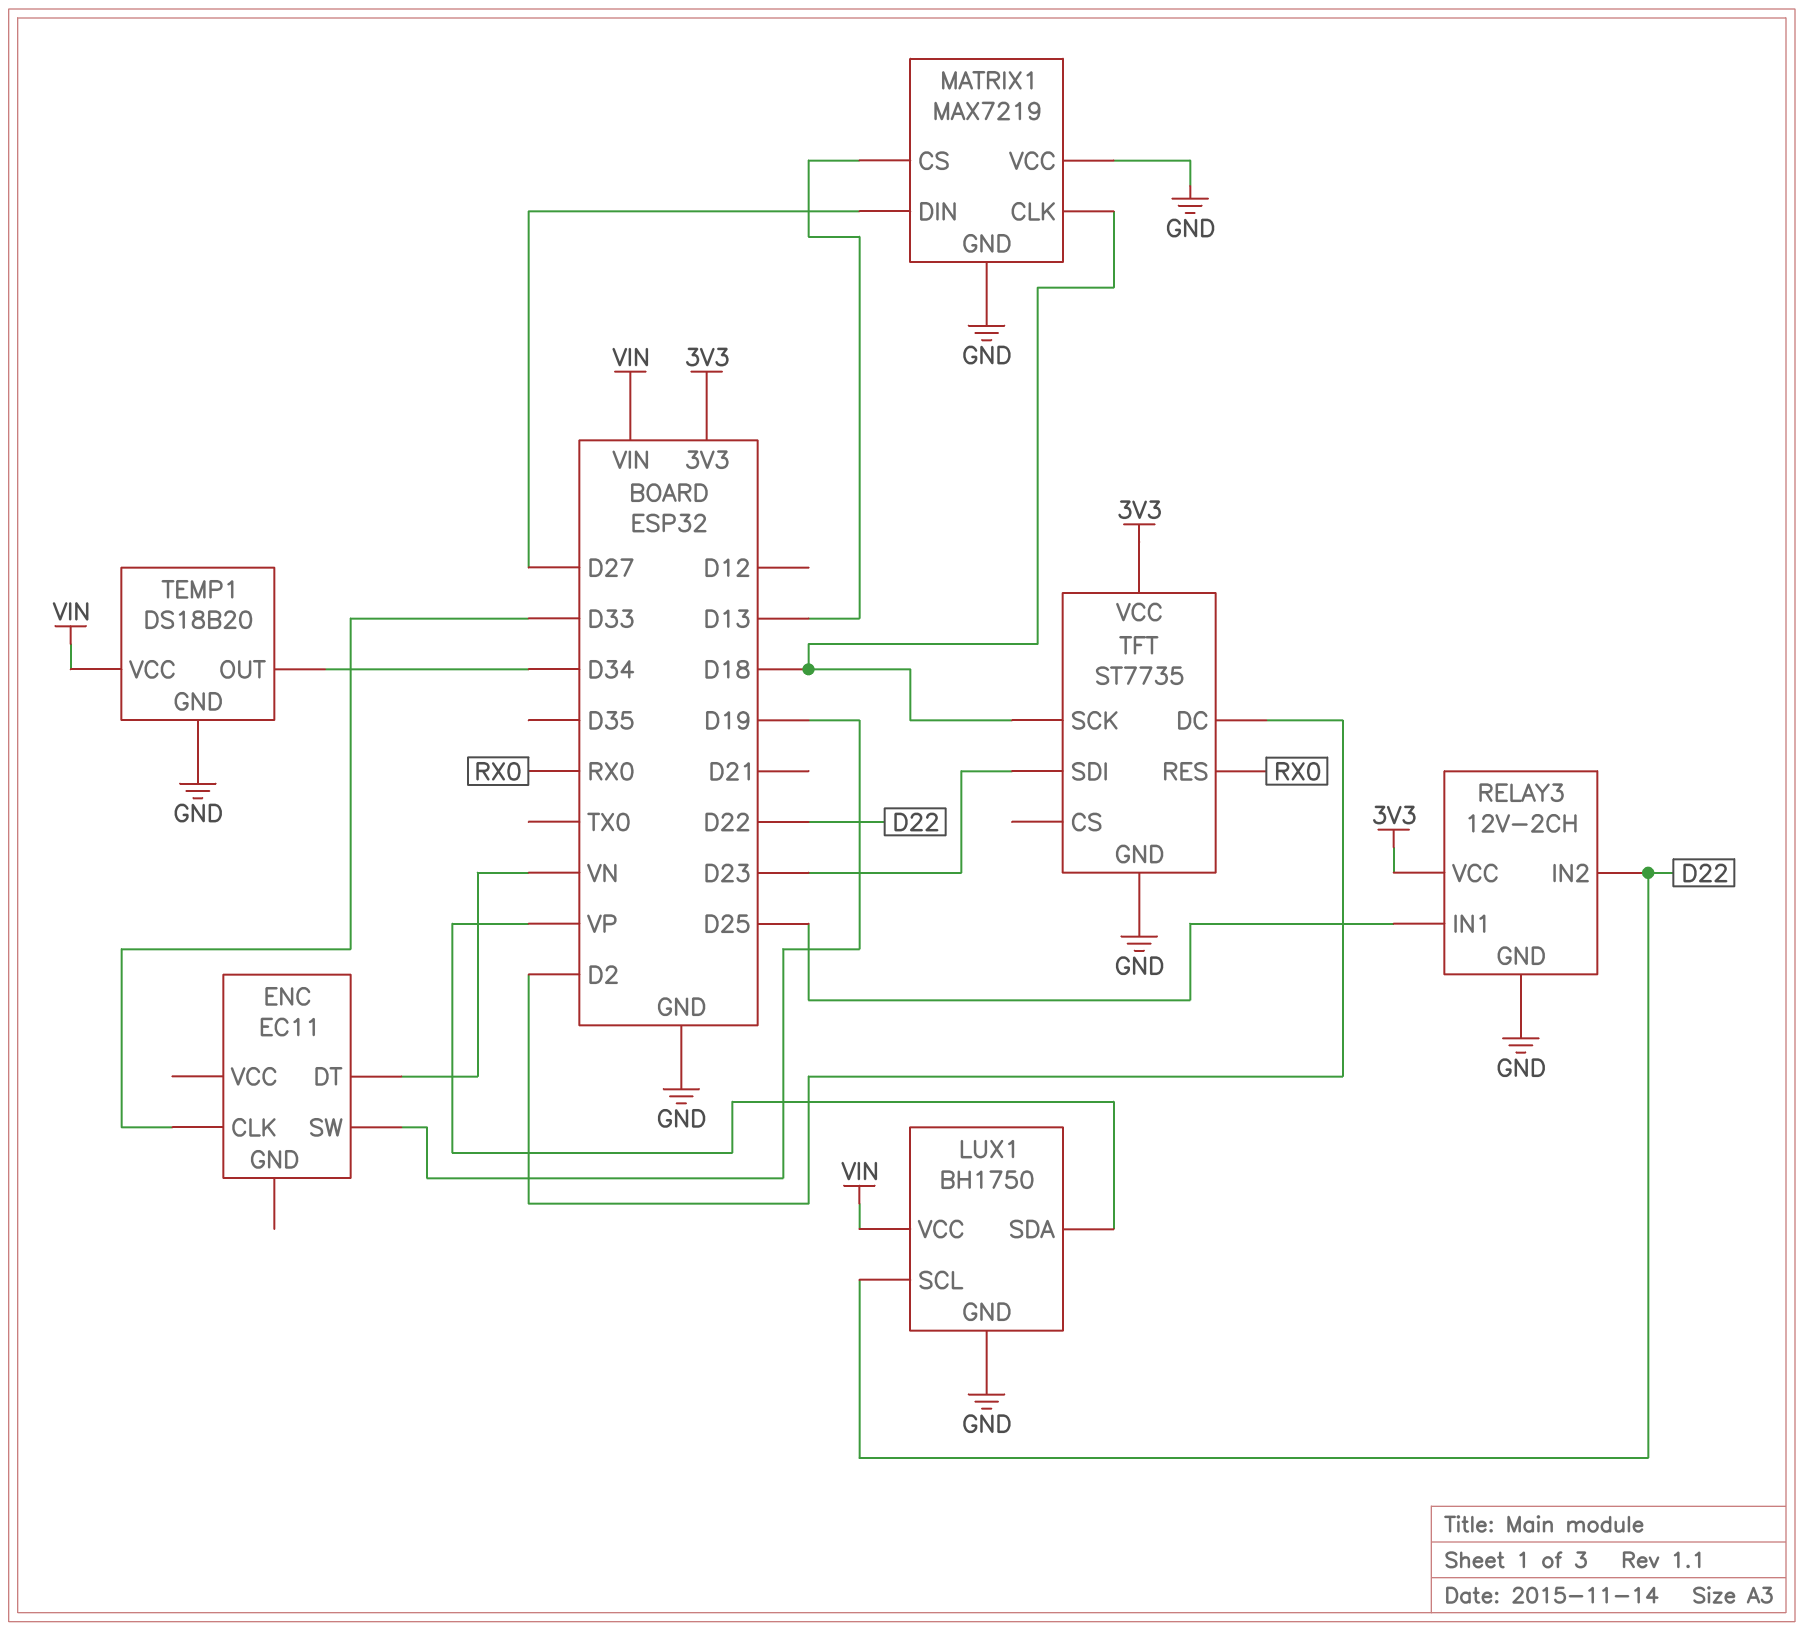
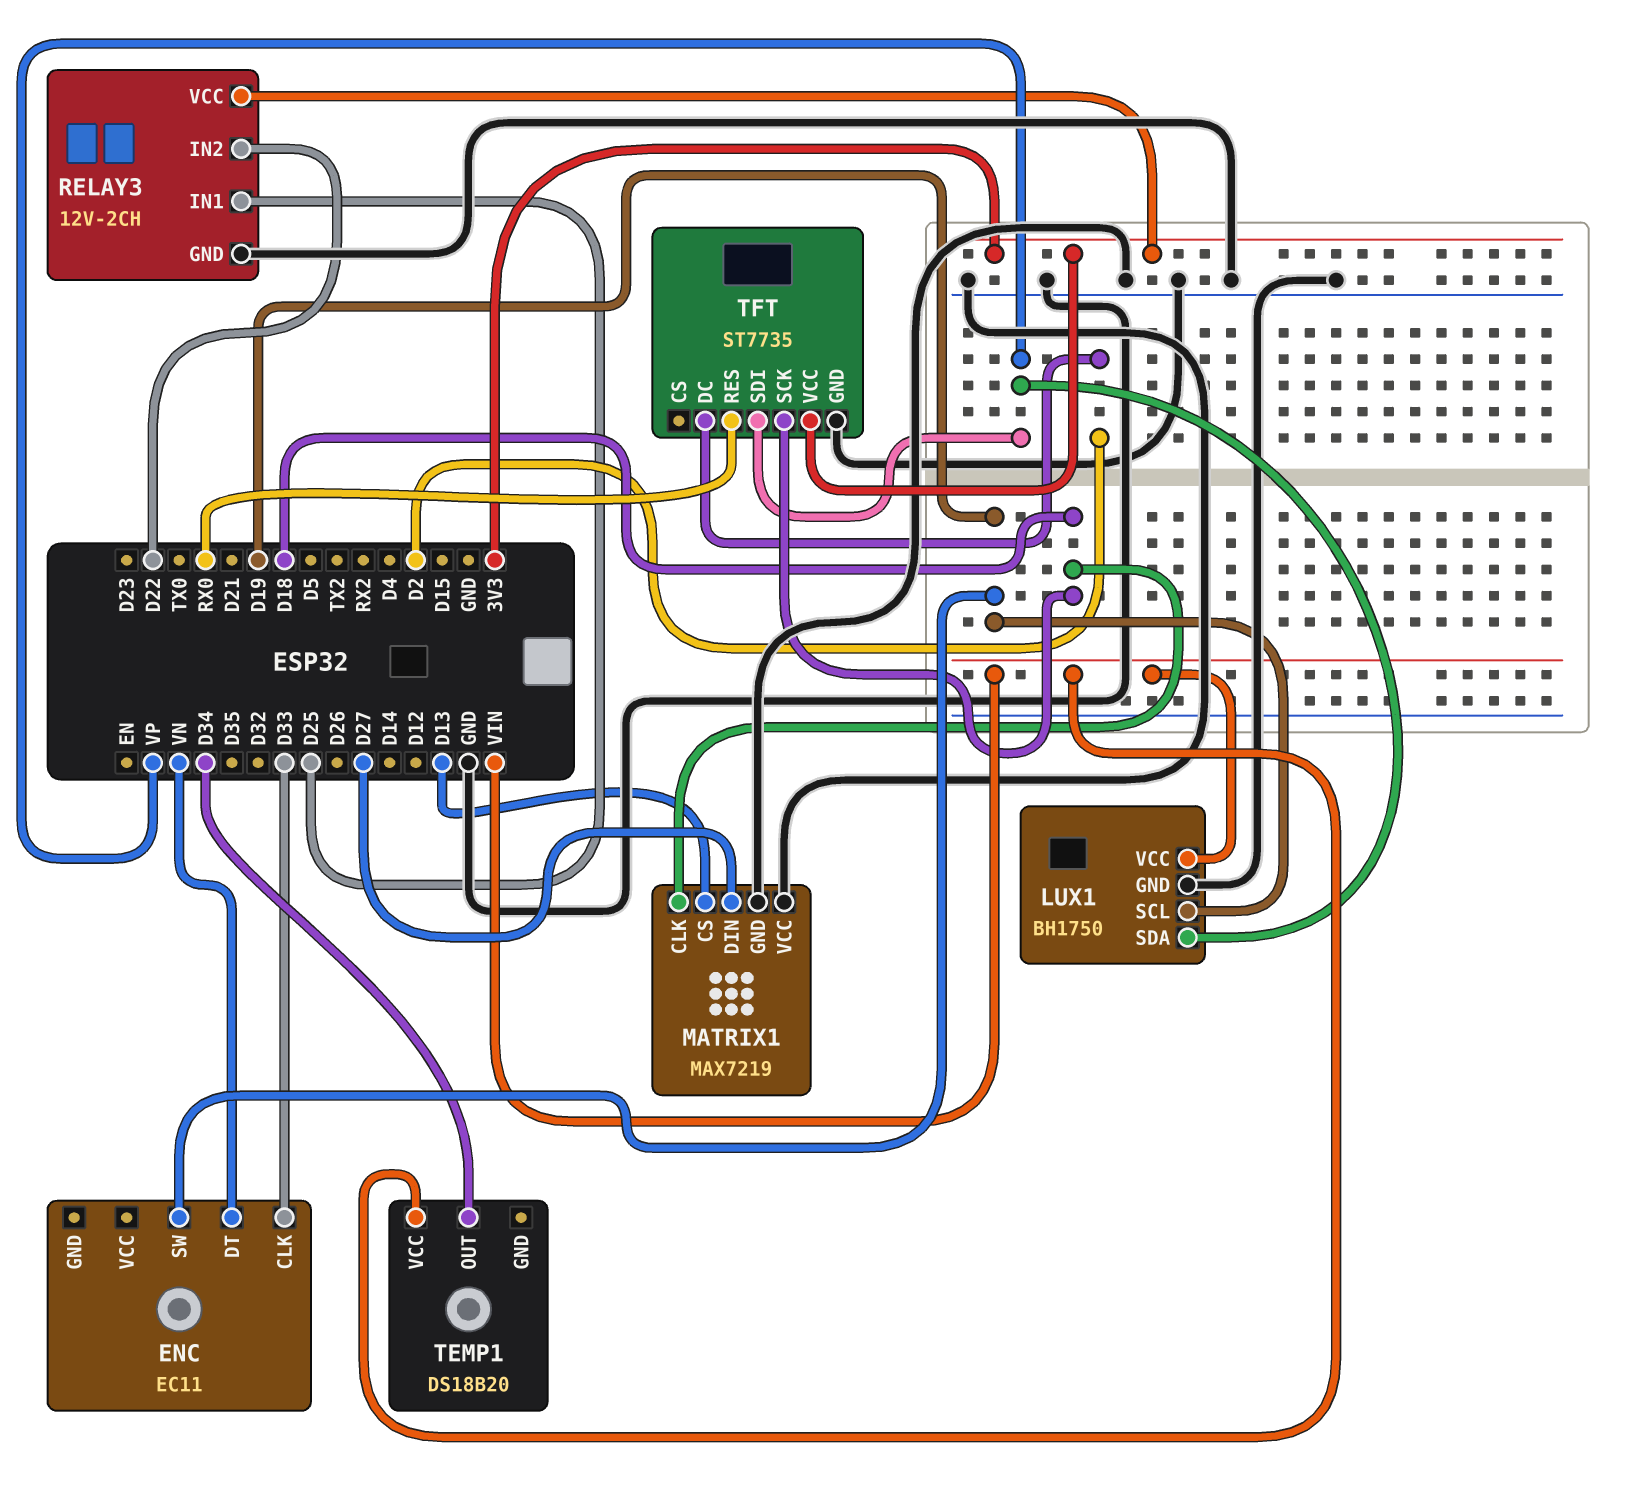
LUX1 pin SCL: D22 -> D19
TEMP1 pin GND: GND -> none
TFT pin SDI: D23 -> VP

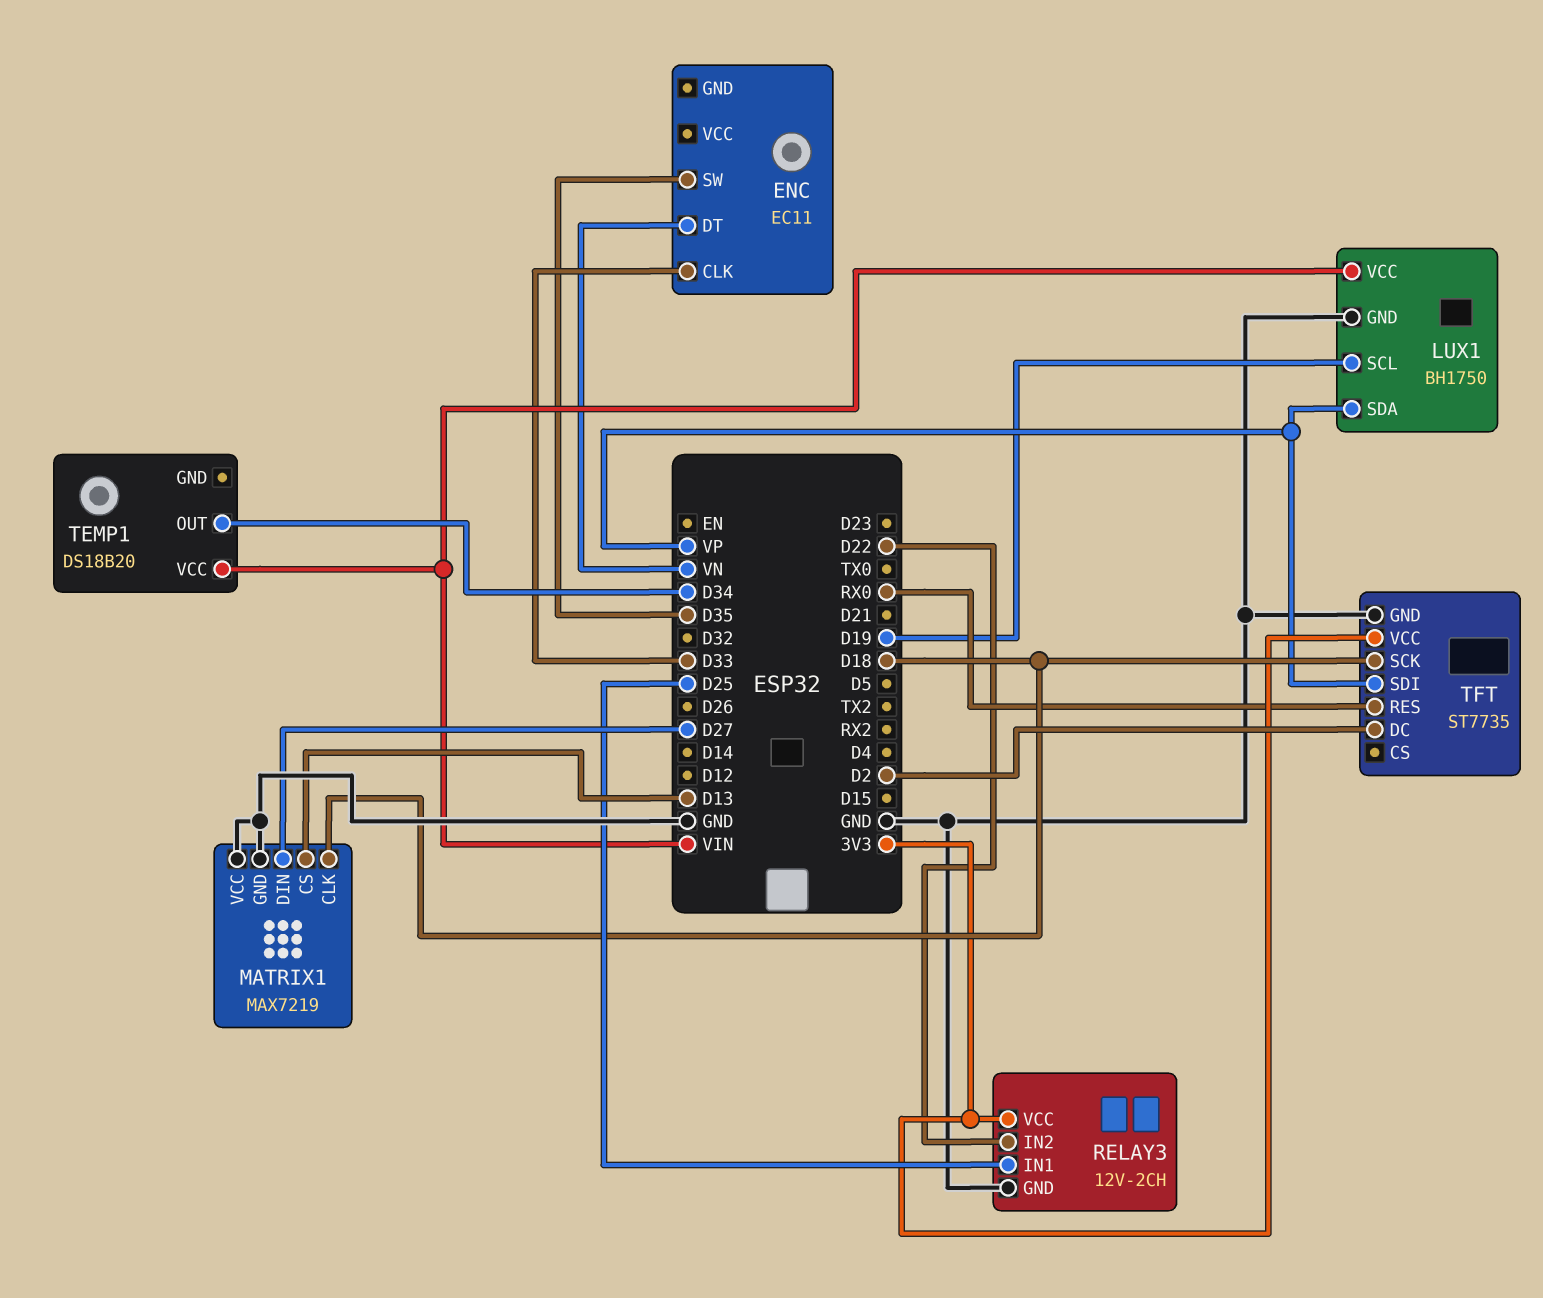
ENC pin SW: D19 -> D35

